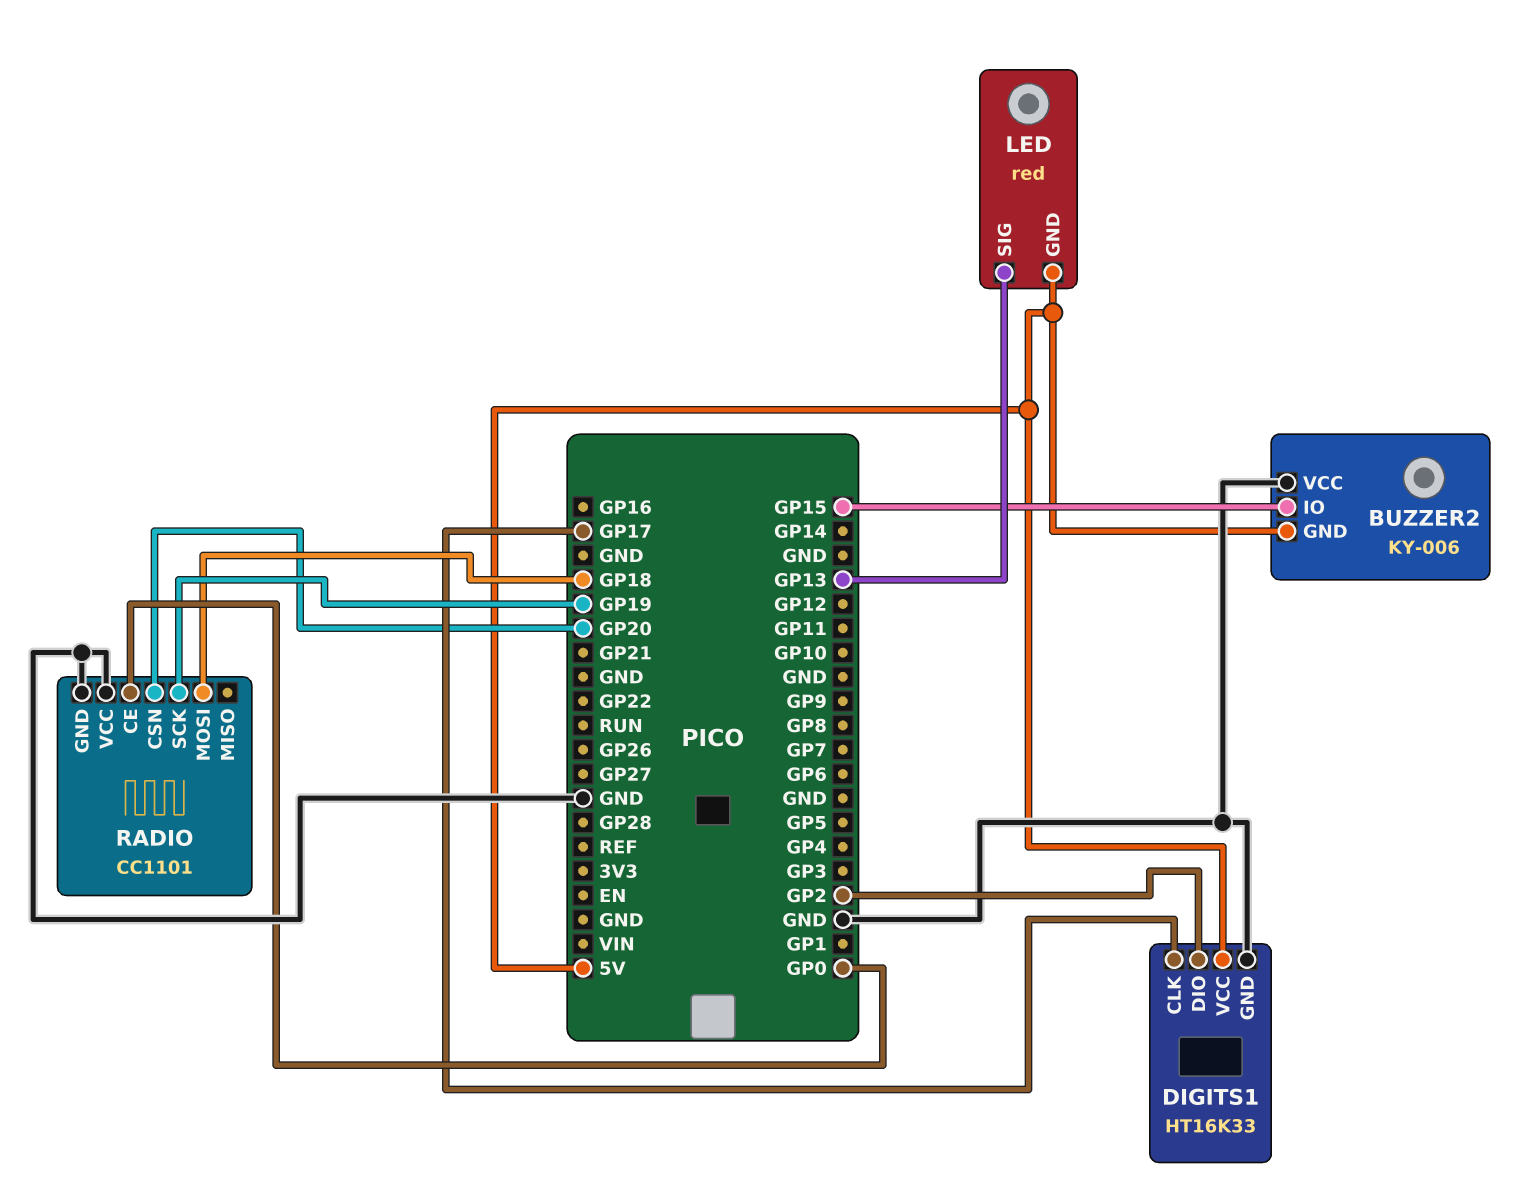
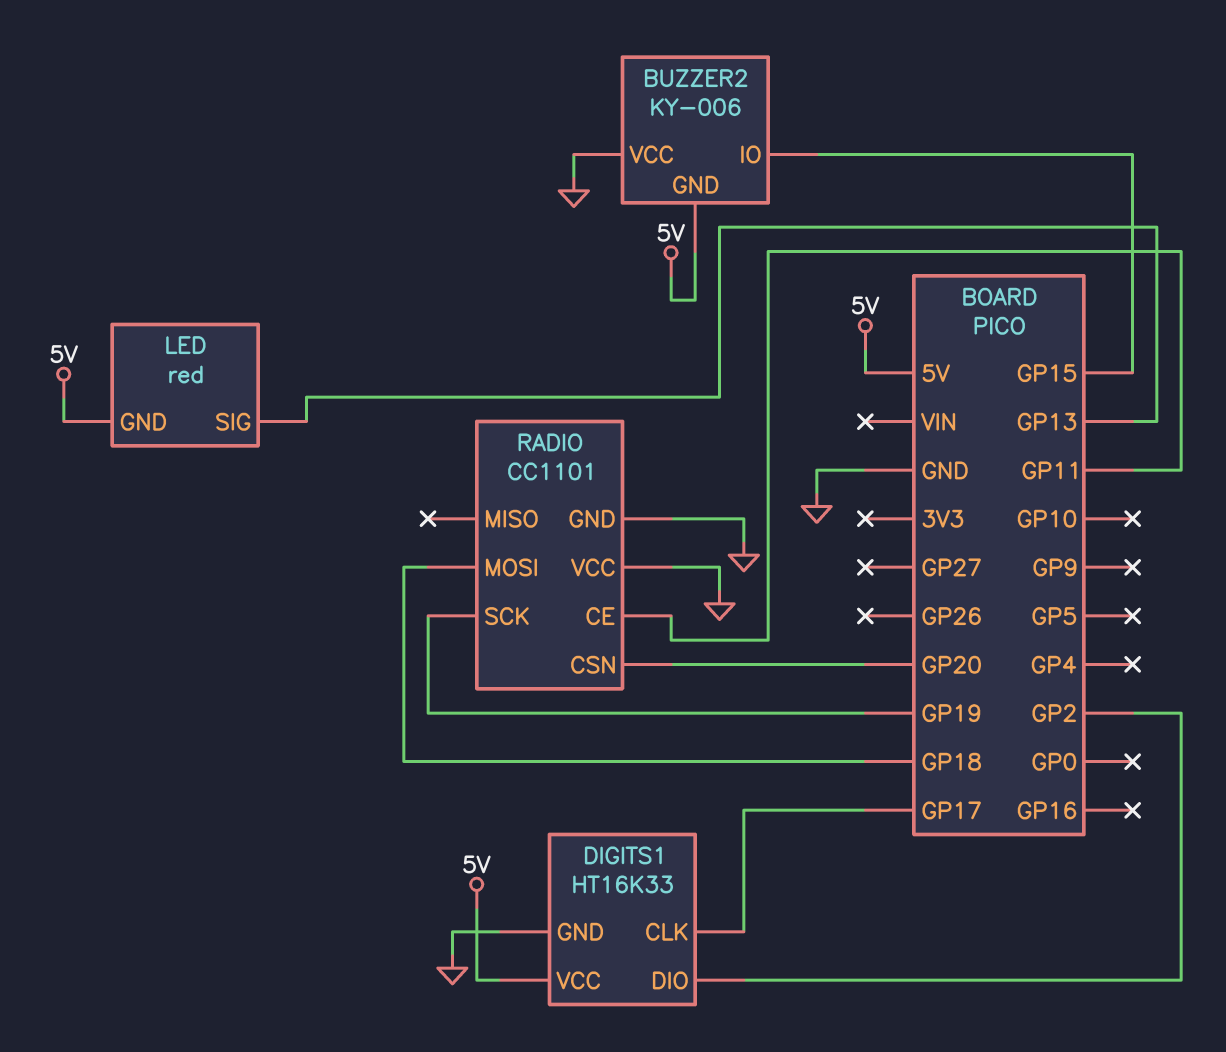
RADIO pin CE: GP0 -> GP11

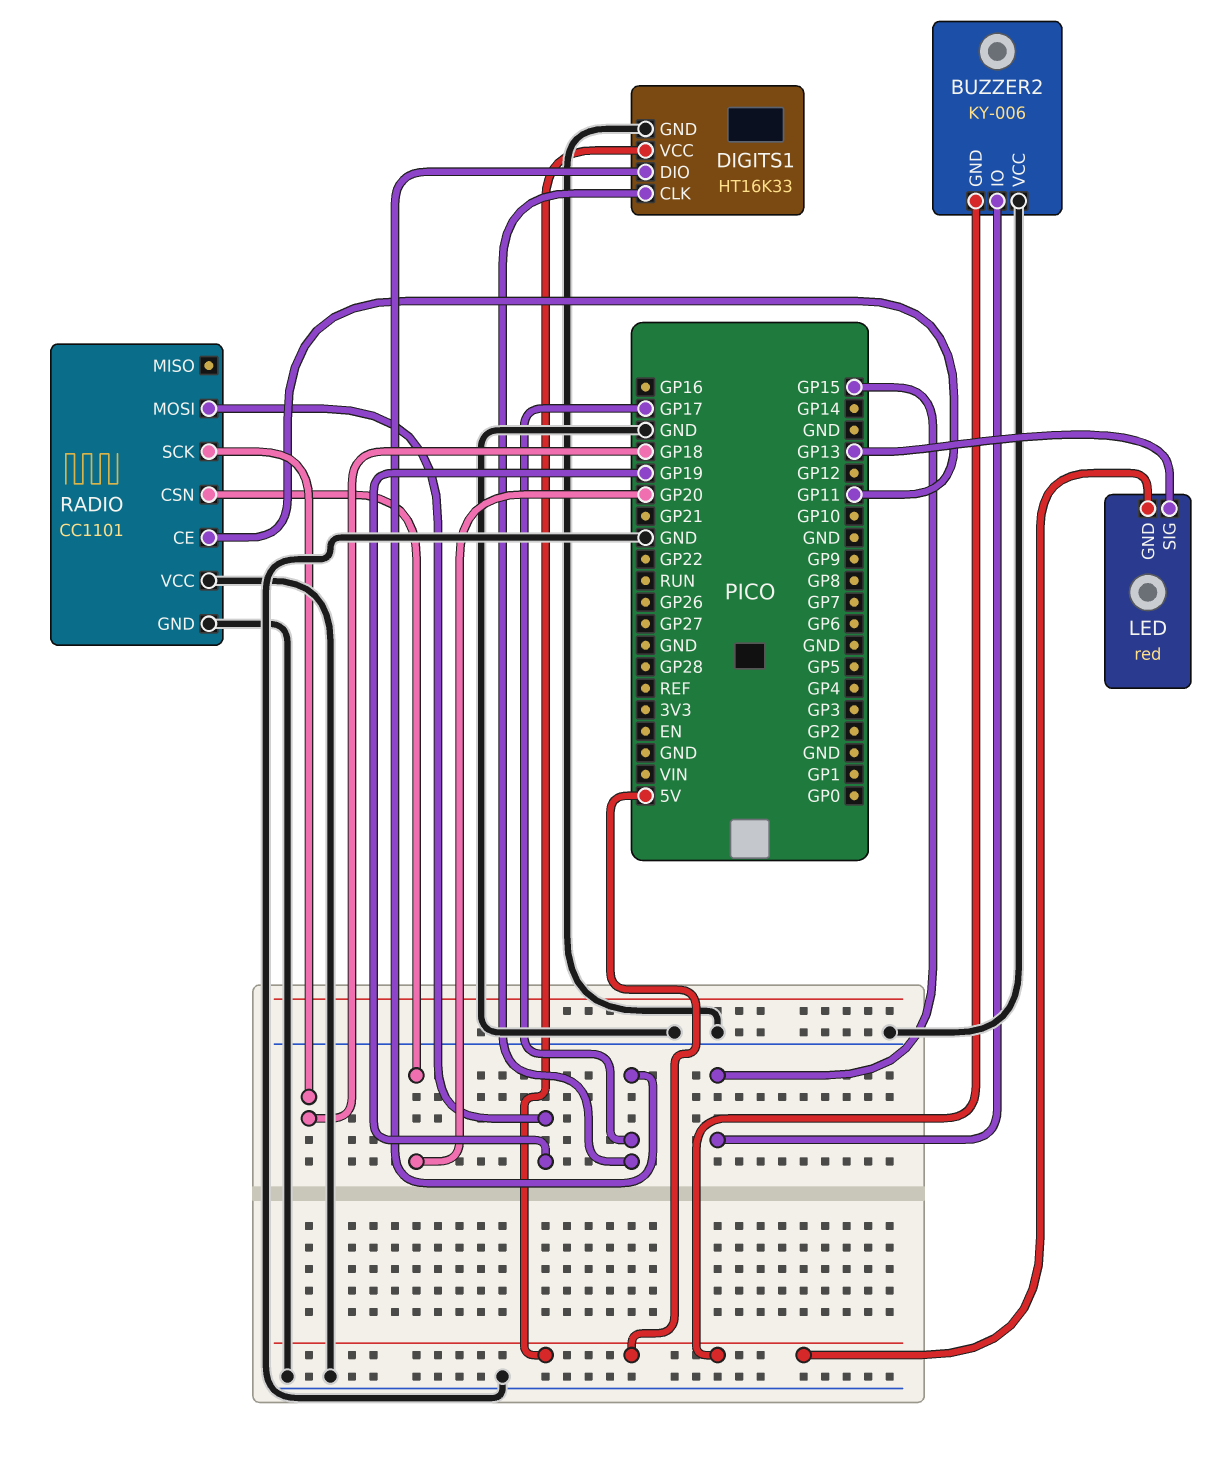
DIGITS1 pin DIO: GP2 -> GP17
RADIO pin MOSI: GP18 -> GP19
RADIO pin SCK: GP19 -> GP18

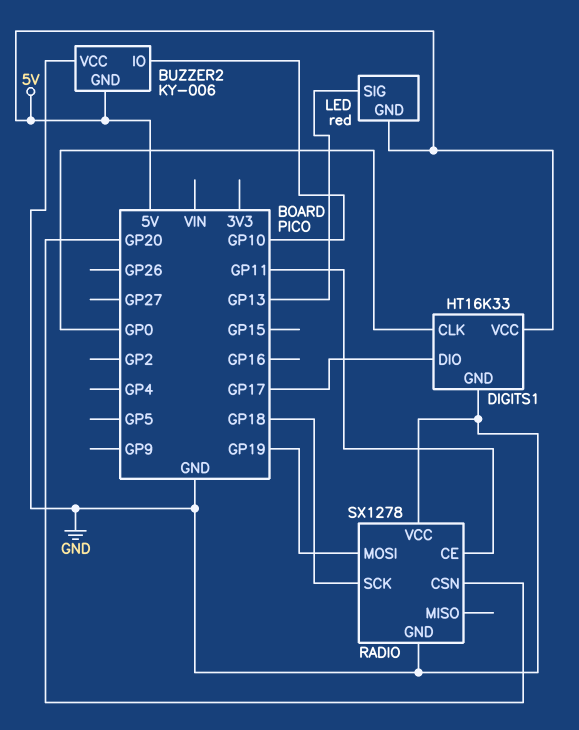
BUZZER2 pin IO: GP15 -> GP10
DIGITS1 pin CLK: GP17 -> GP0
RADIO: CC1101 -> SX1278

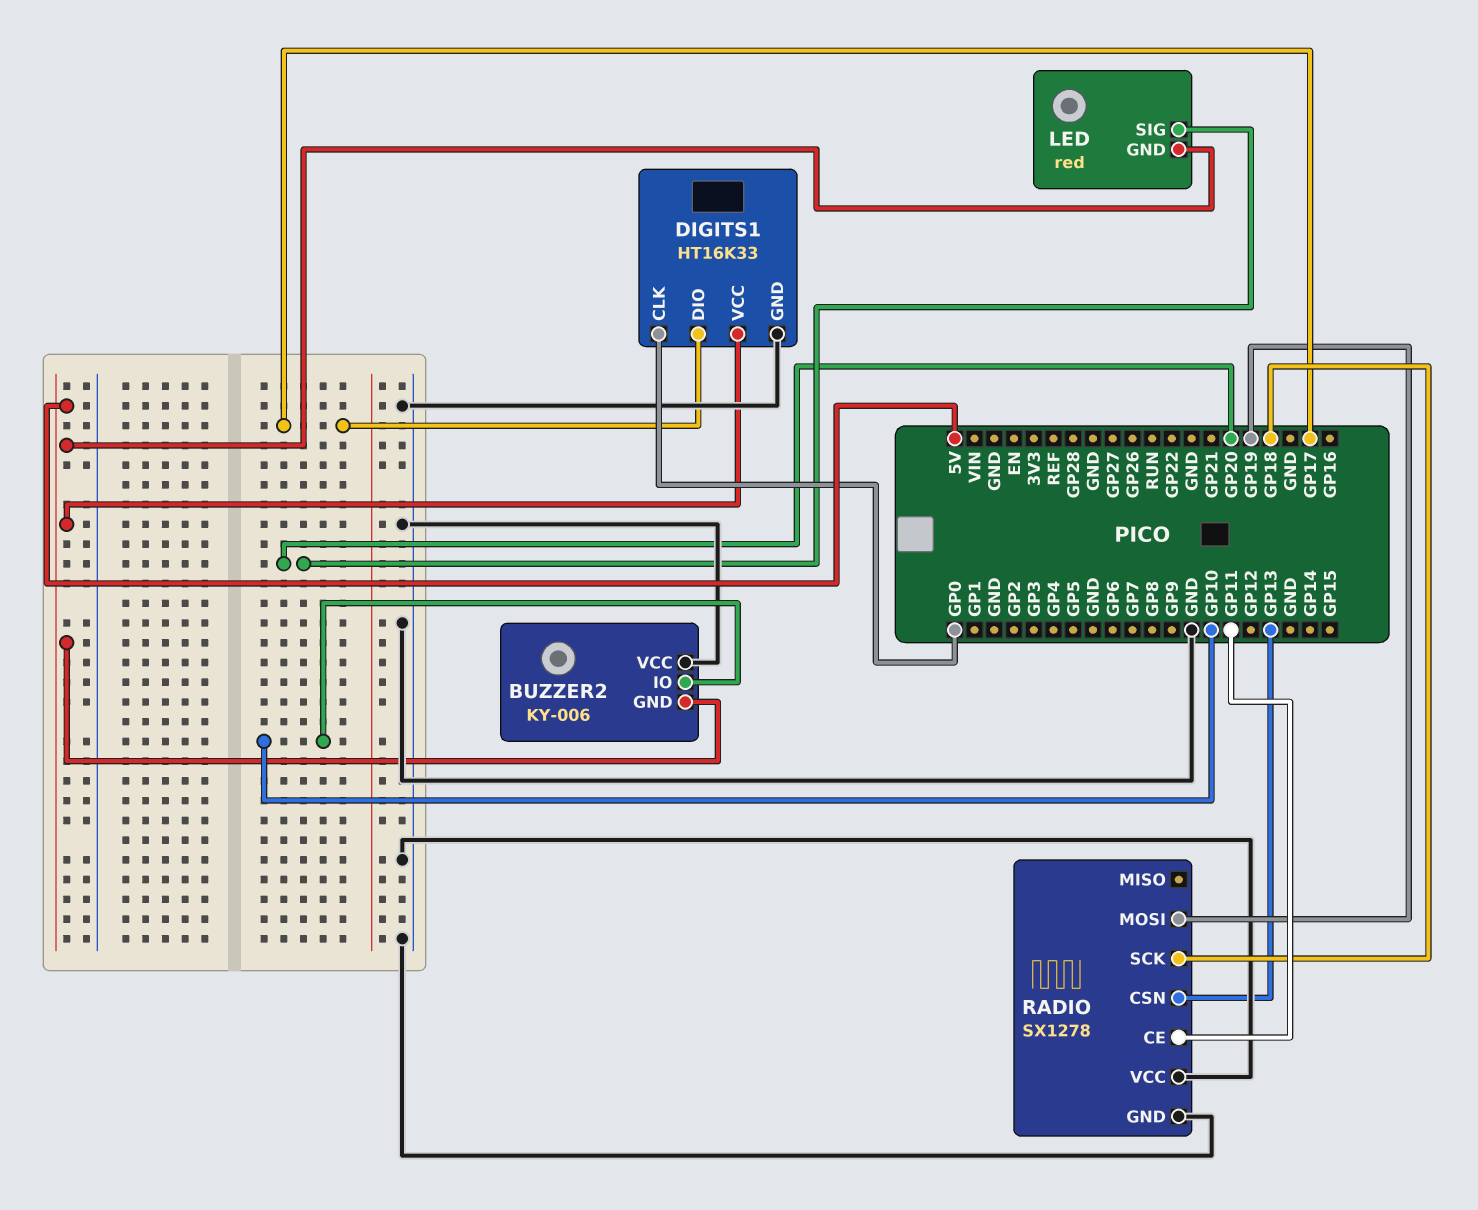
LED pin SIG: GP13 -> GP20
RADIO pin CSN: GP20 -> GP13

